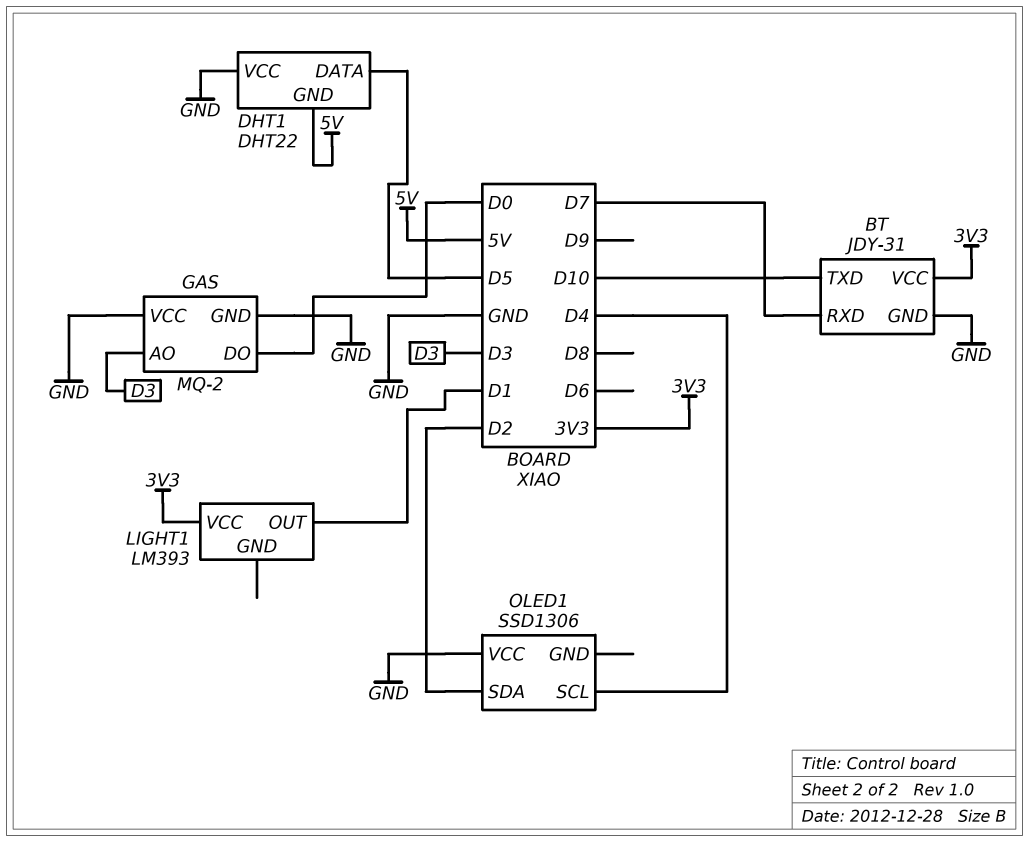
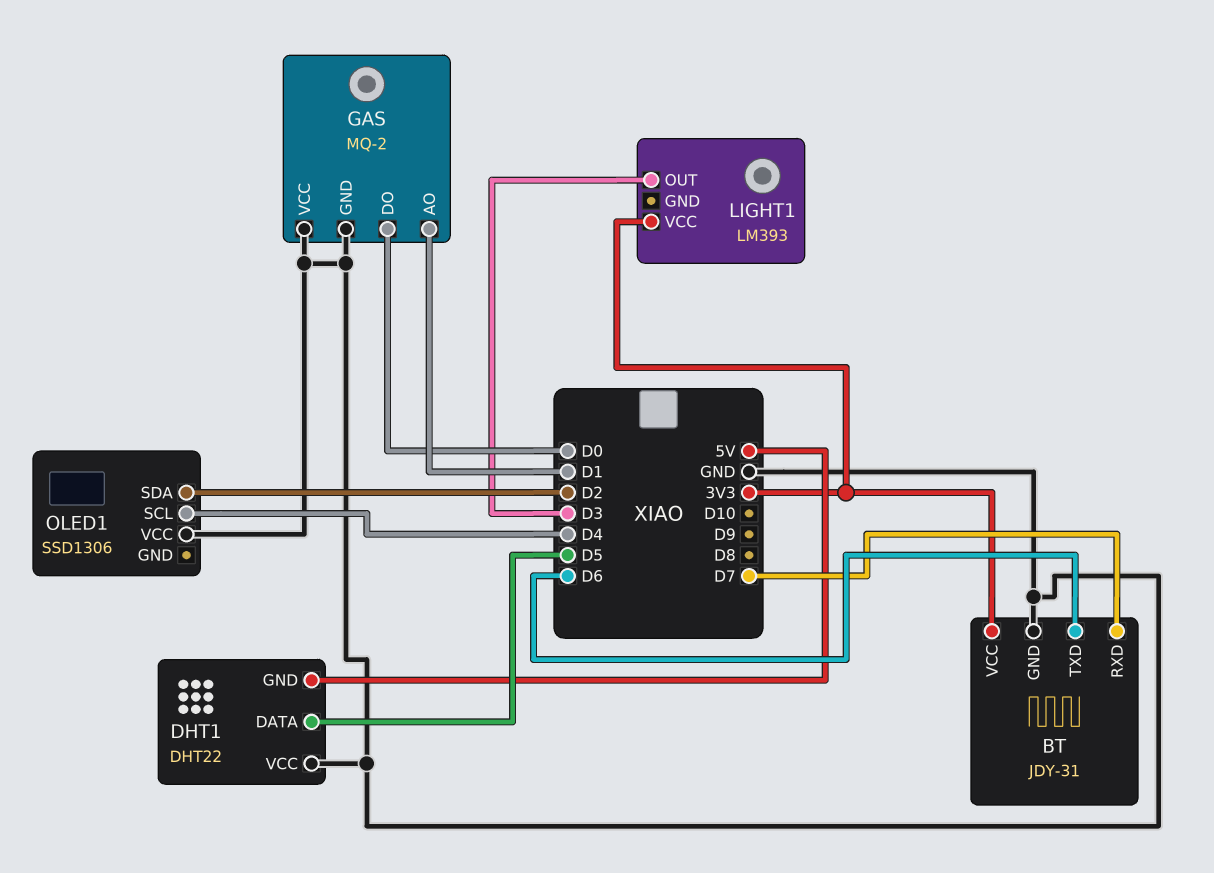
BT pin TXD: D10 -> D6
GAS pin AO: D3 -> D1
LIGHT1 pin OUT: D1 -> D3

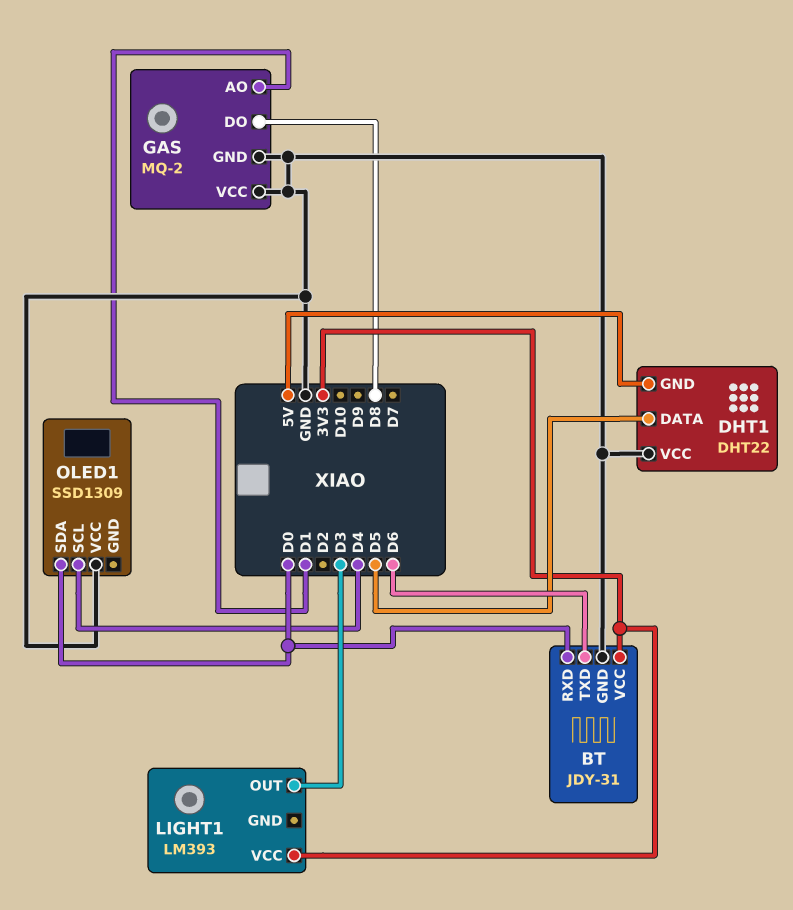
BT pin RXD: D7 -> D0
GAS pin DO: D0 -> D8
OLED1: SSD1306 -> SSD1309
OLED1 pin SDA: D2 -> D0

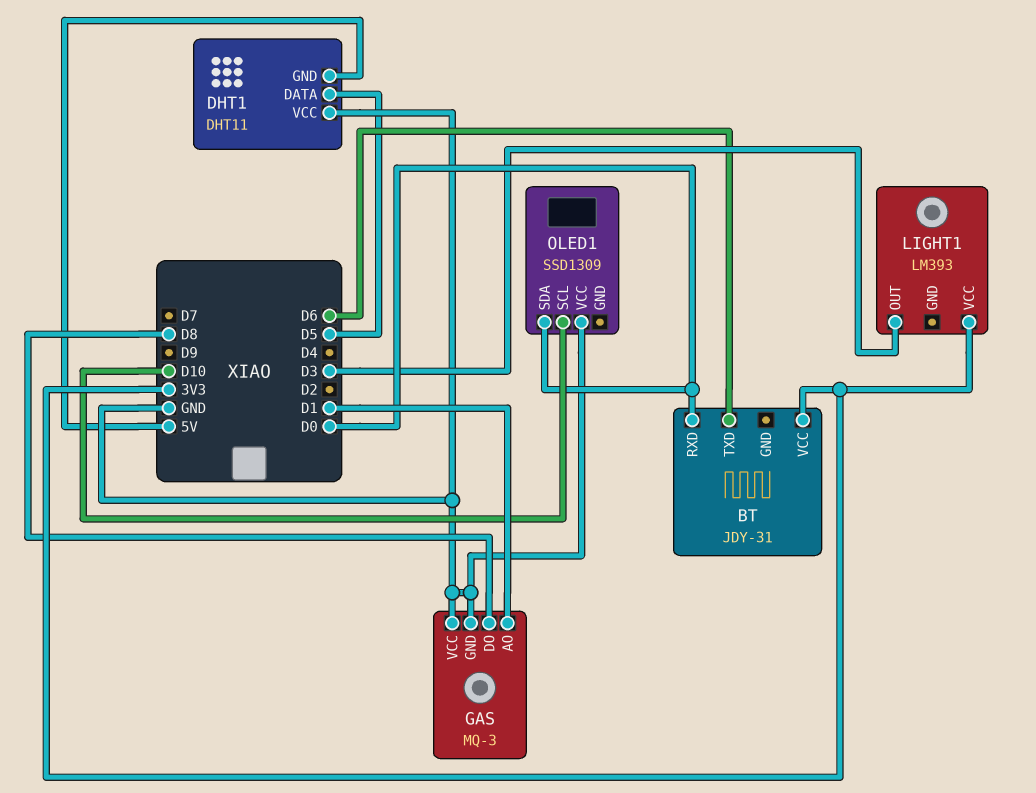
BT pin GND: GND -> none
DHT1: DHT22 -> DHT11
GAS: MQ-2 -> MQ-3
OLED1 pin SCL: D4 -> D10

